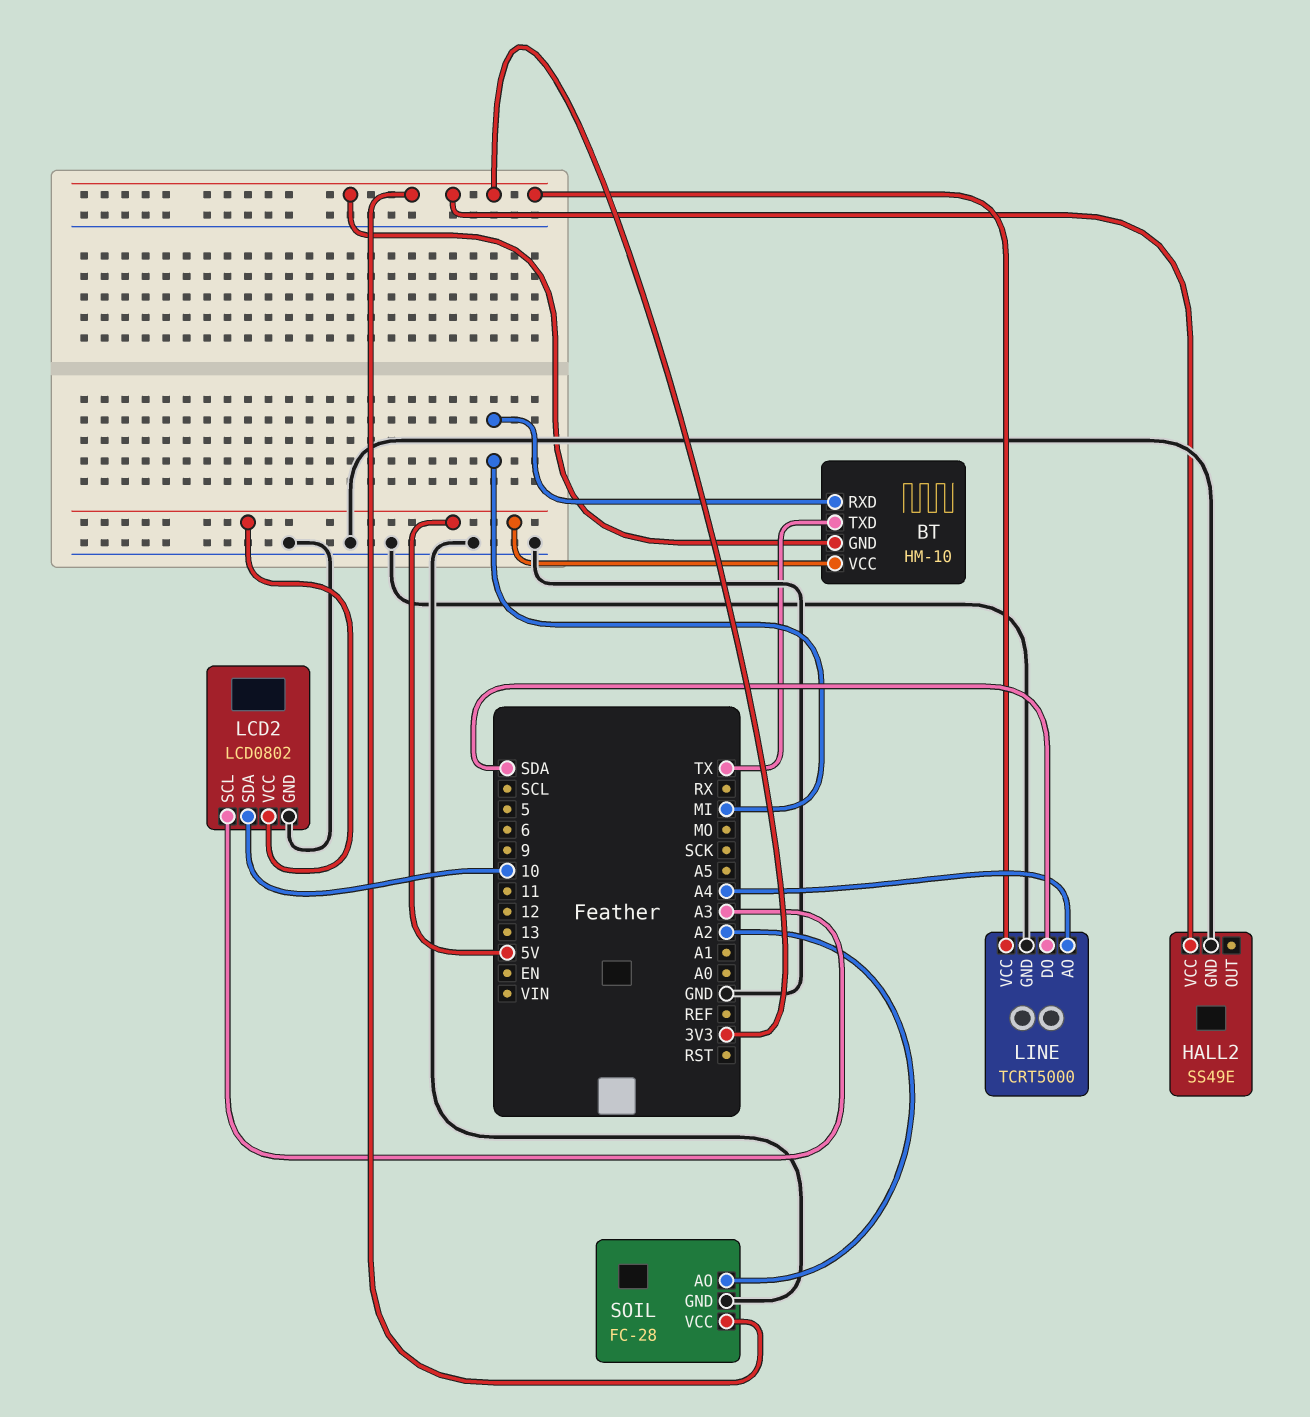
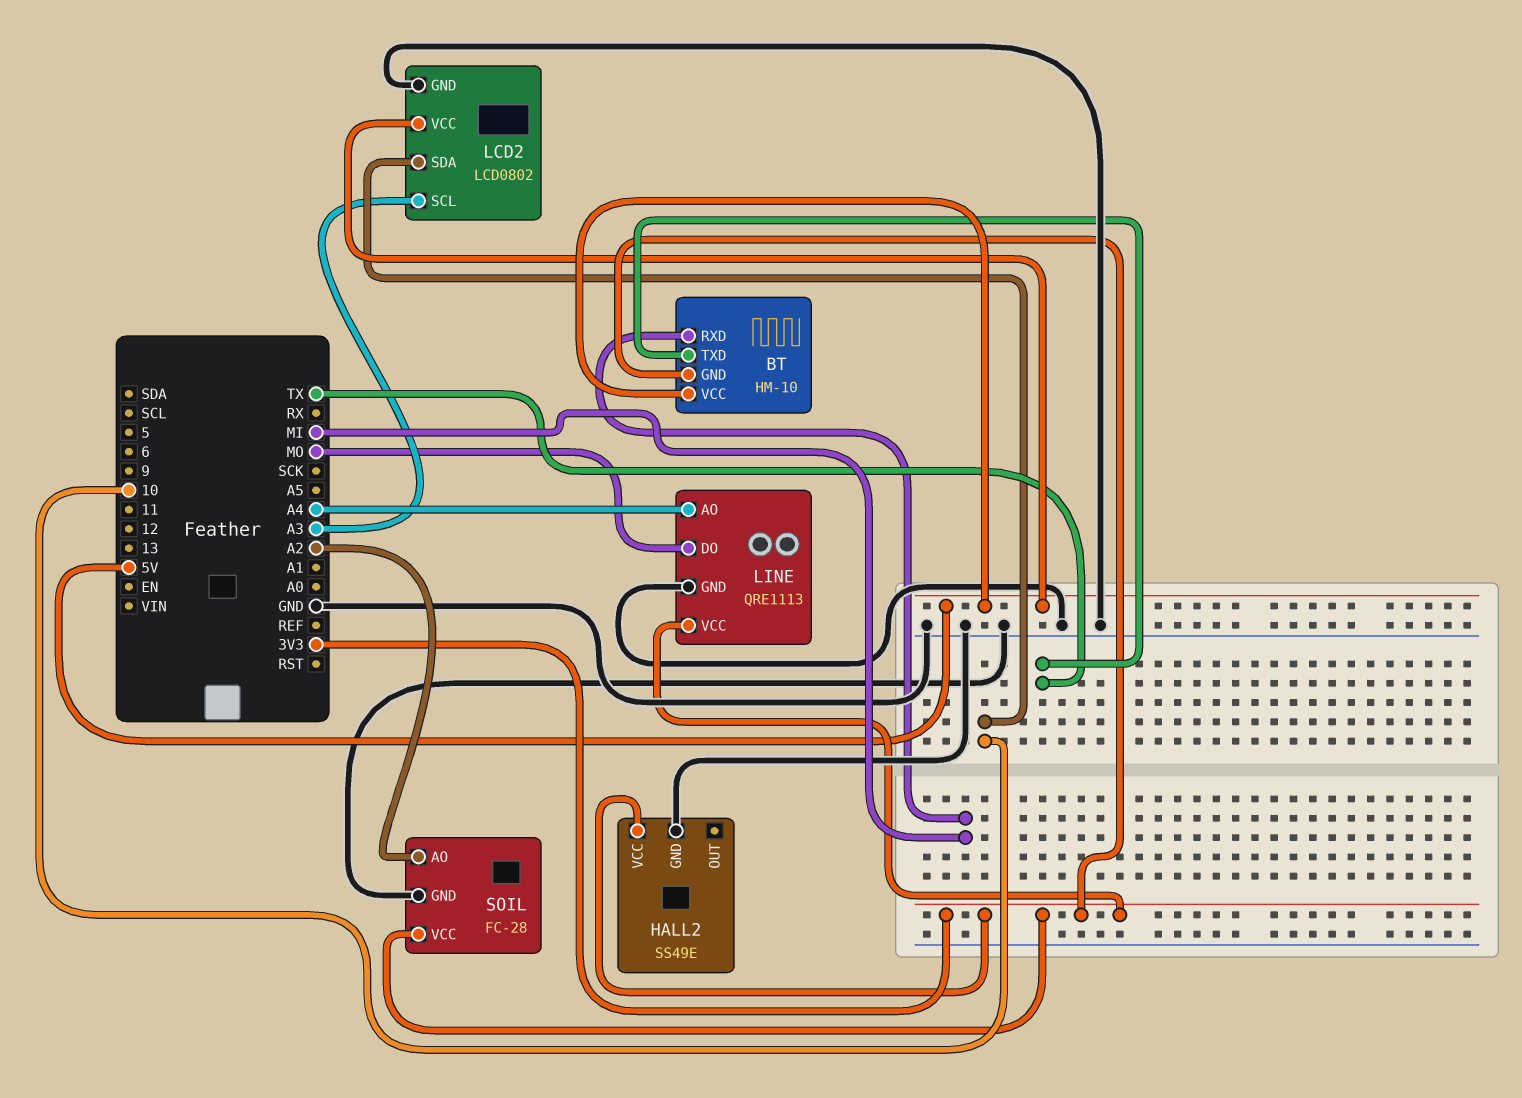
LINE: TCRT5000 -> QRE1113
LINE pin DO: SDA -> MO

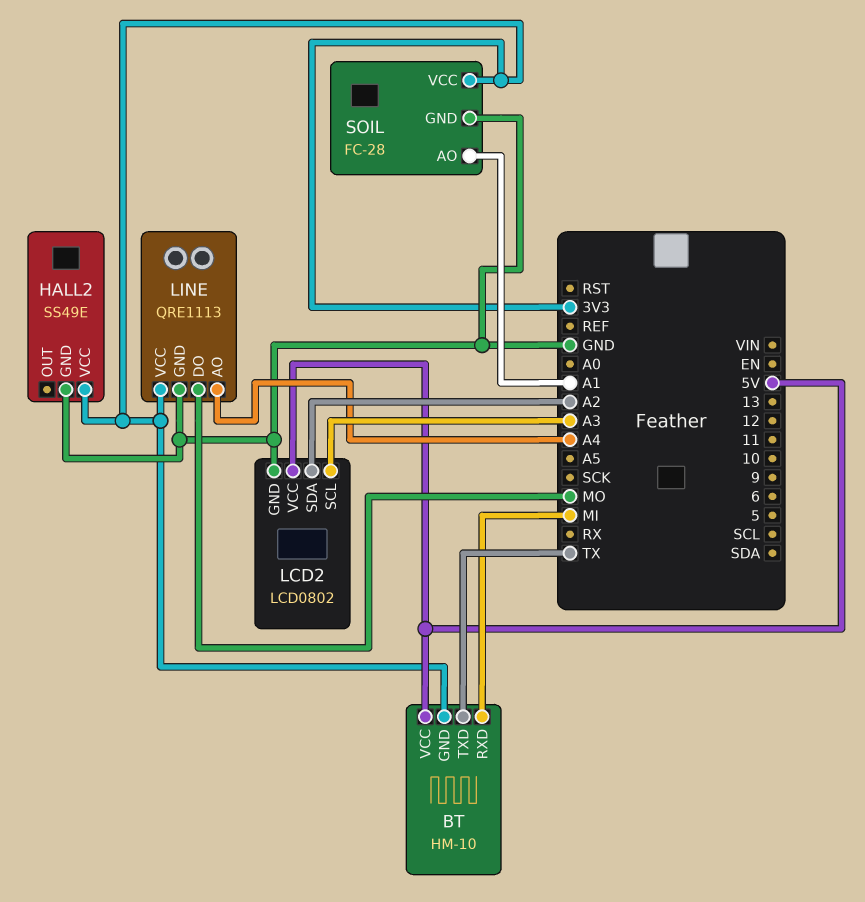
LCD2 pin SDA: 10 -> A2
SOIL pin AO: A2 -> A1

